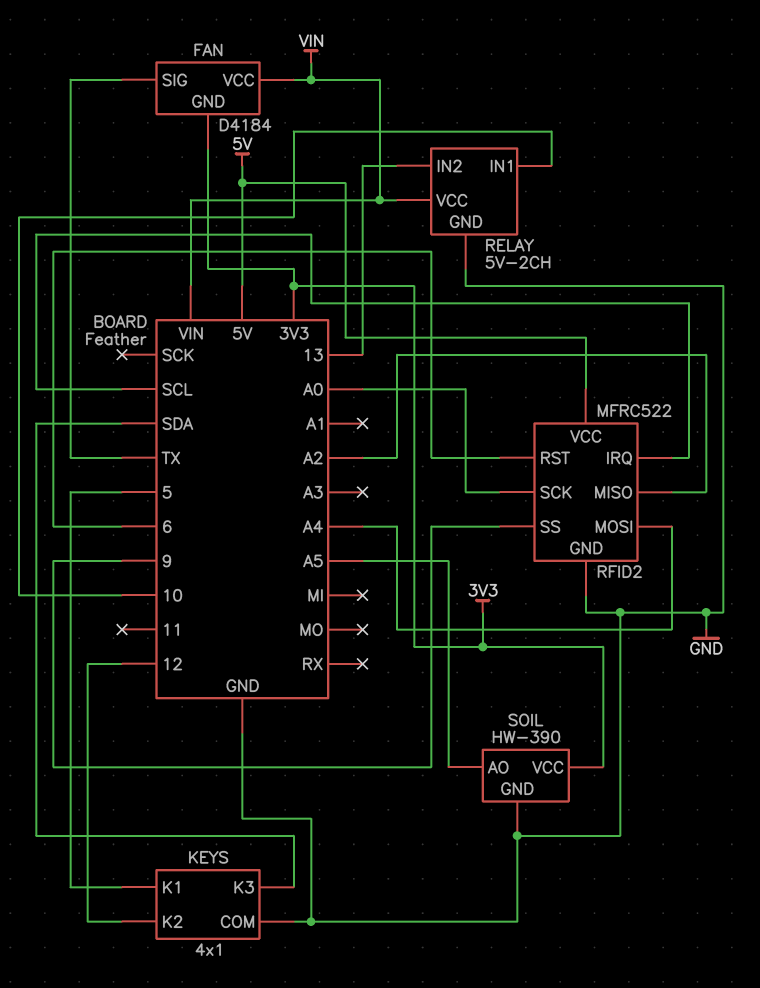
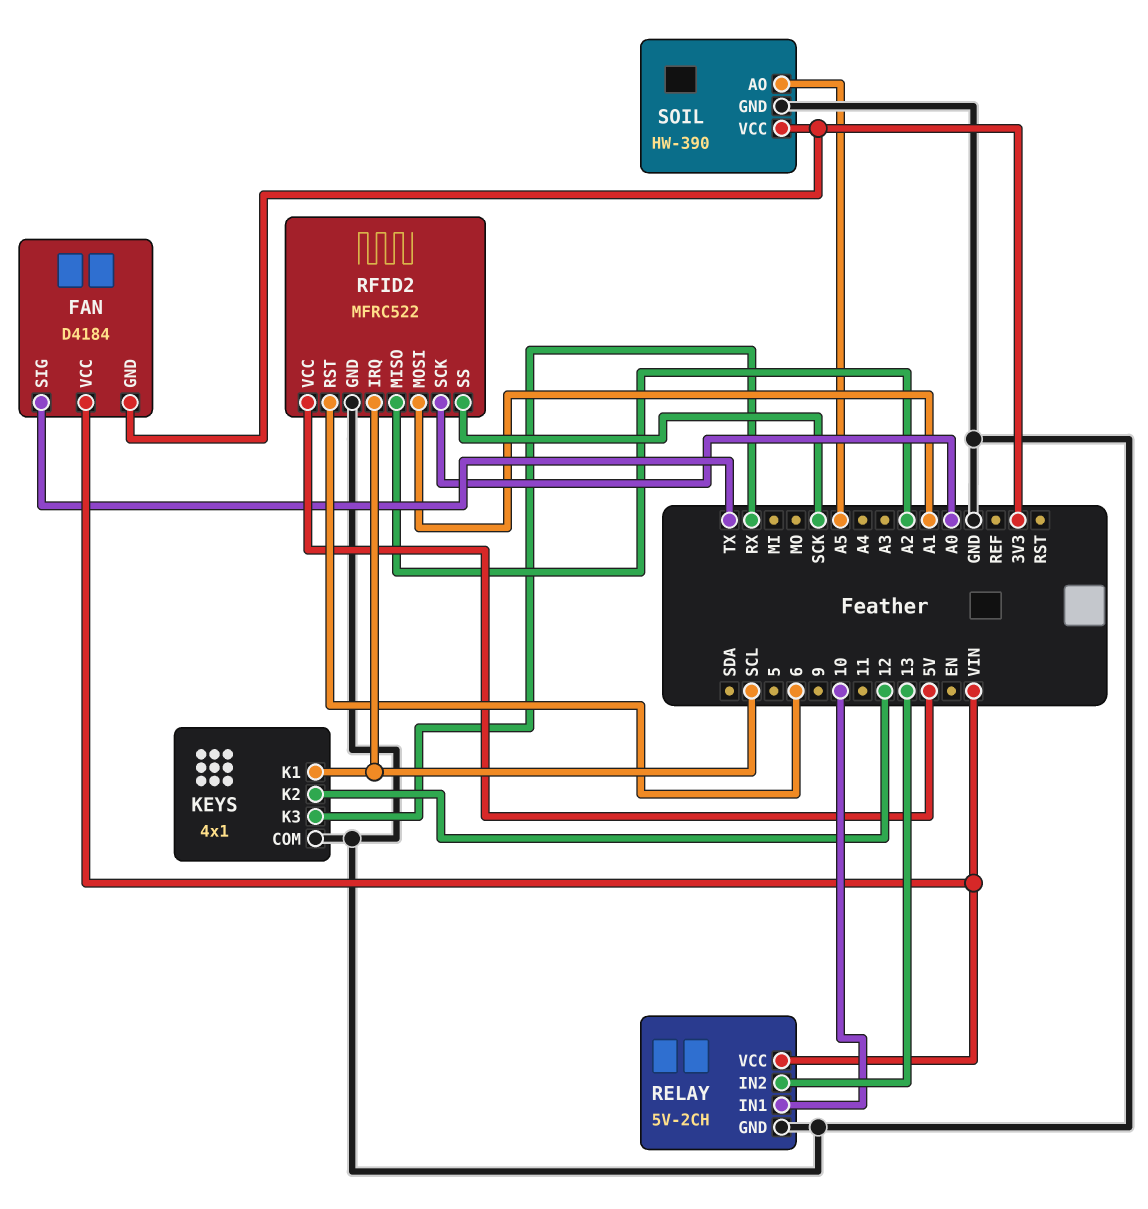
KEYS pin K1: 5 -> SCL
KEYS pin K3: SDA -> RX
RFID2 pin MOSI: A4 -> A1
RFID2 pin SS: 9 -> SCK

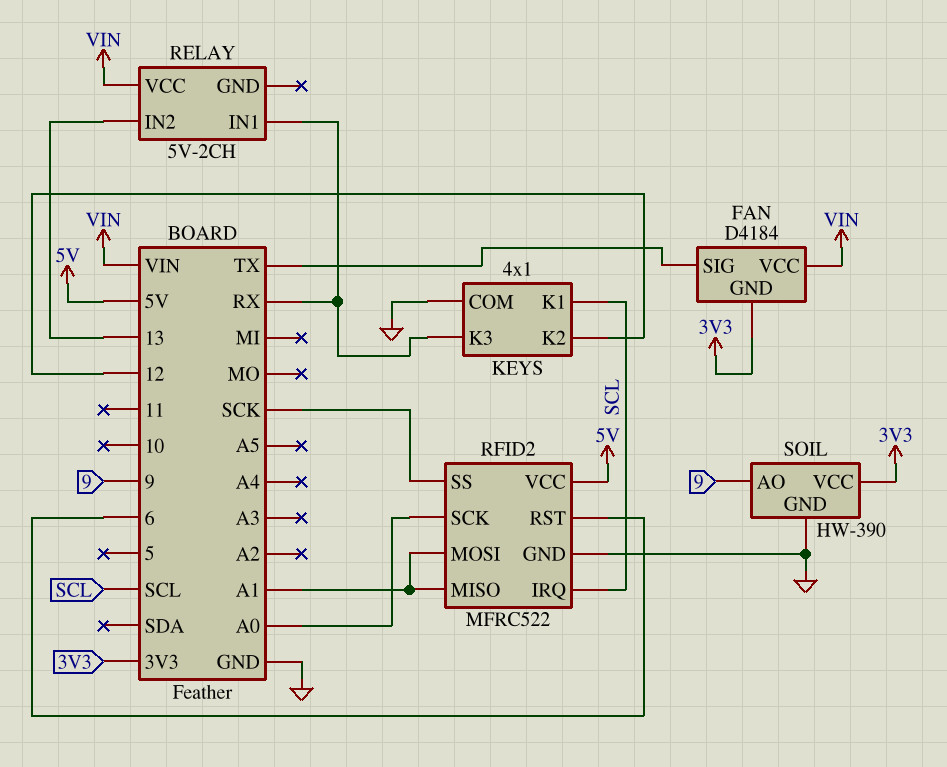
RELAY pin GND: GND -> none
RELAY pin IN1: 10 -> RX
RFID2 pin MISO: A2 -> A1
SOIL pin AO: A5 -> 9

